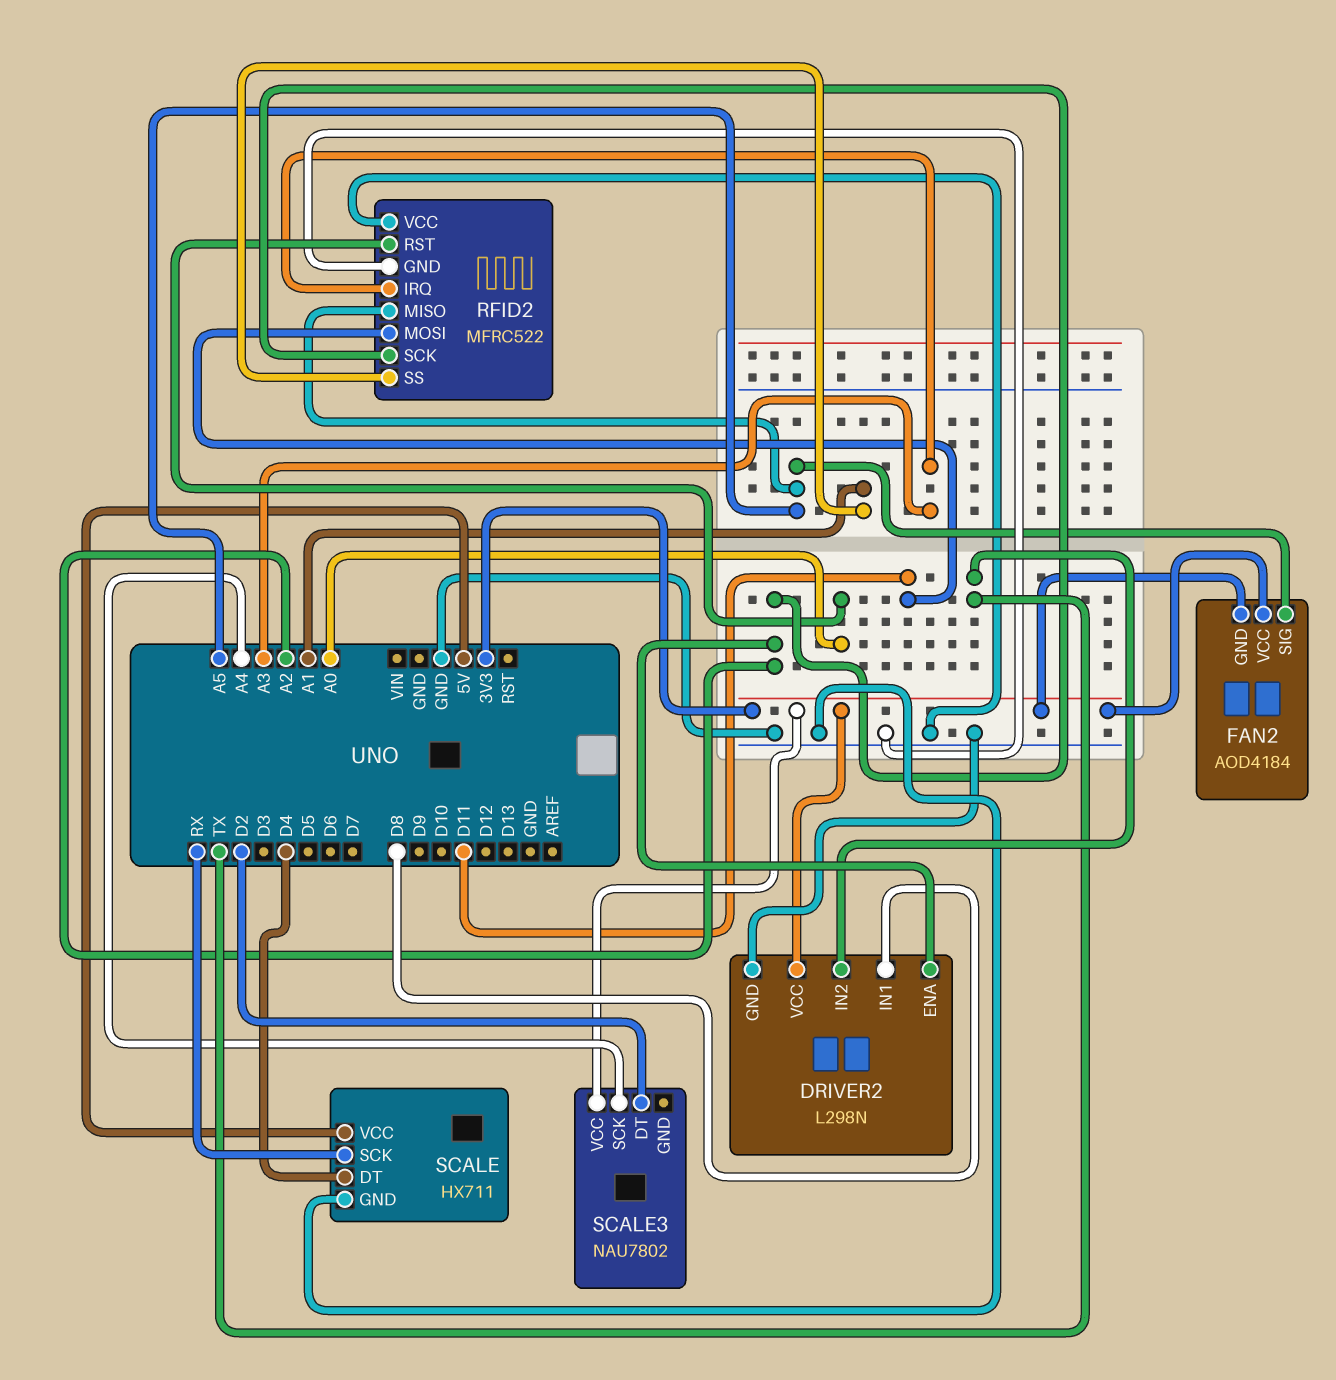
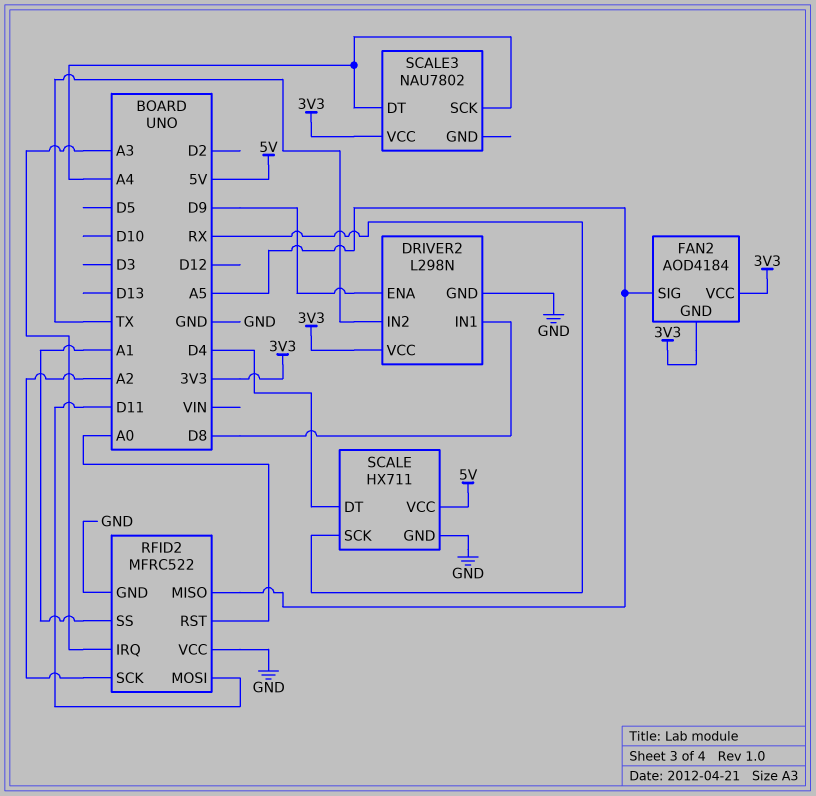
DRIVER2 pin ENA: A2 -> D9
SCALE3 pin DT: D2 -> A4

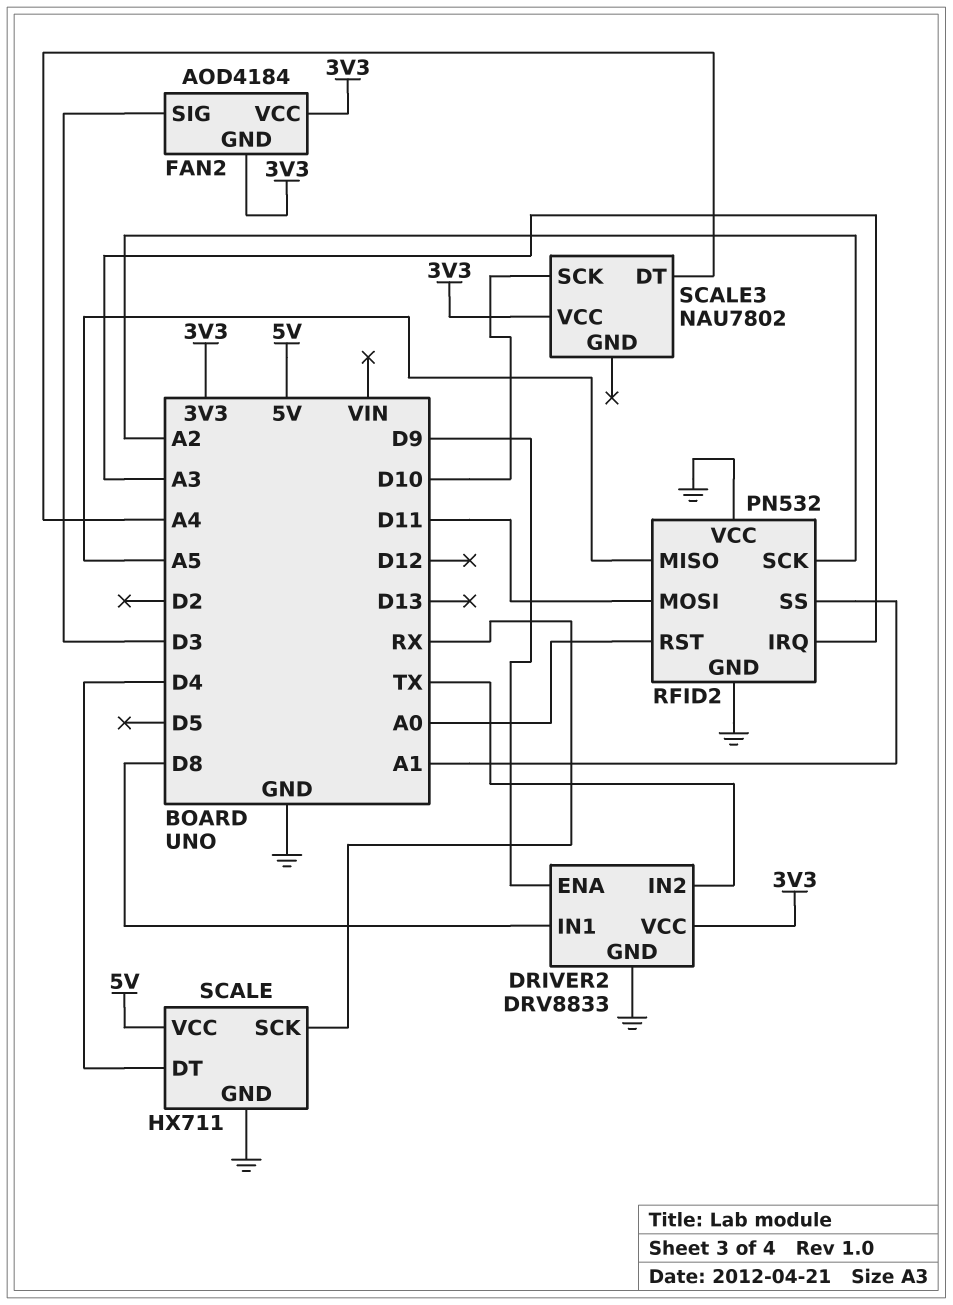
DRIVER2: L298N -> DRV8833
FAN2 pin SIG: A5 -> D3
RFID2: MFRC522 -> PN532
SCALE3 pin SCK: A4 -> D10

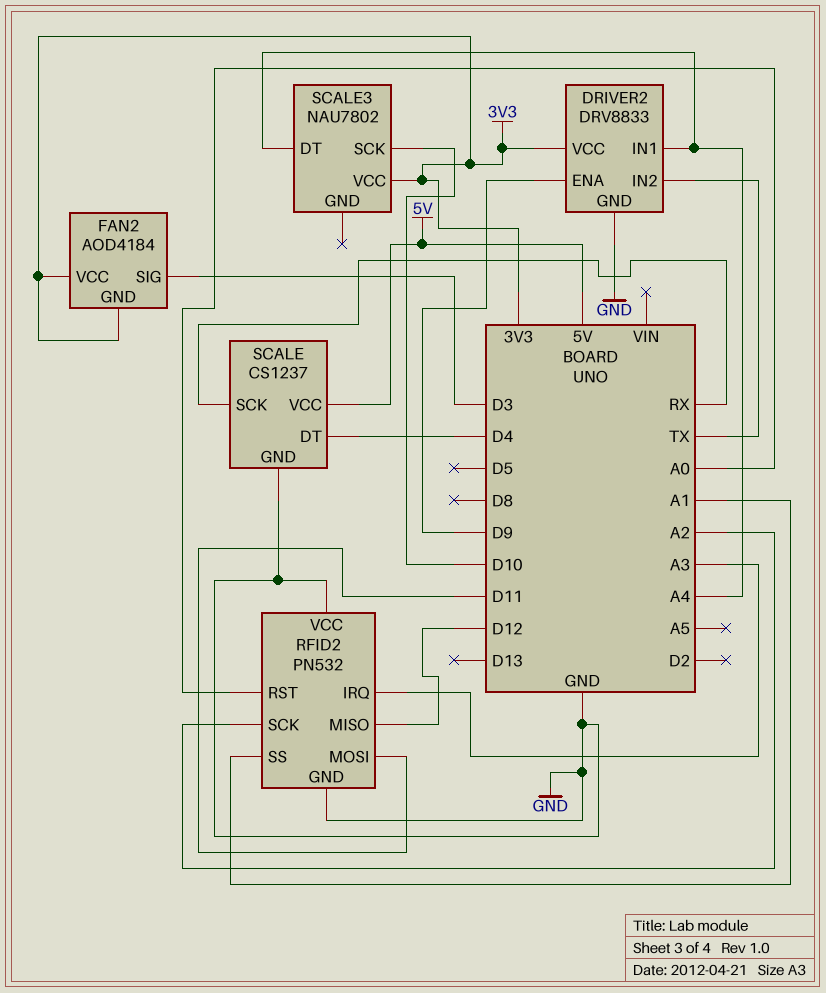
DRIVER2 pin IN1: D8 -> A4
RFID2 pin MISO: A5 -> D12
SCALE: HX711 -> CS1237

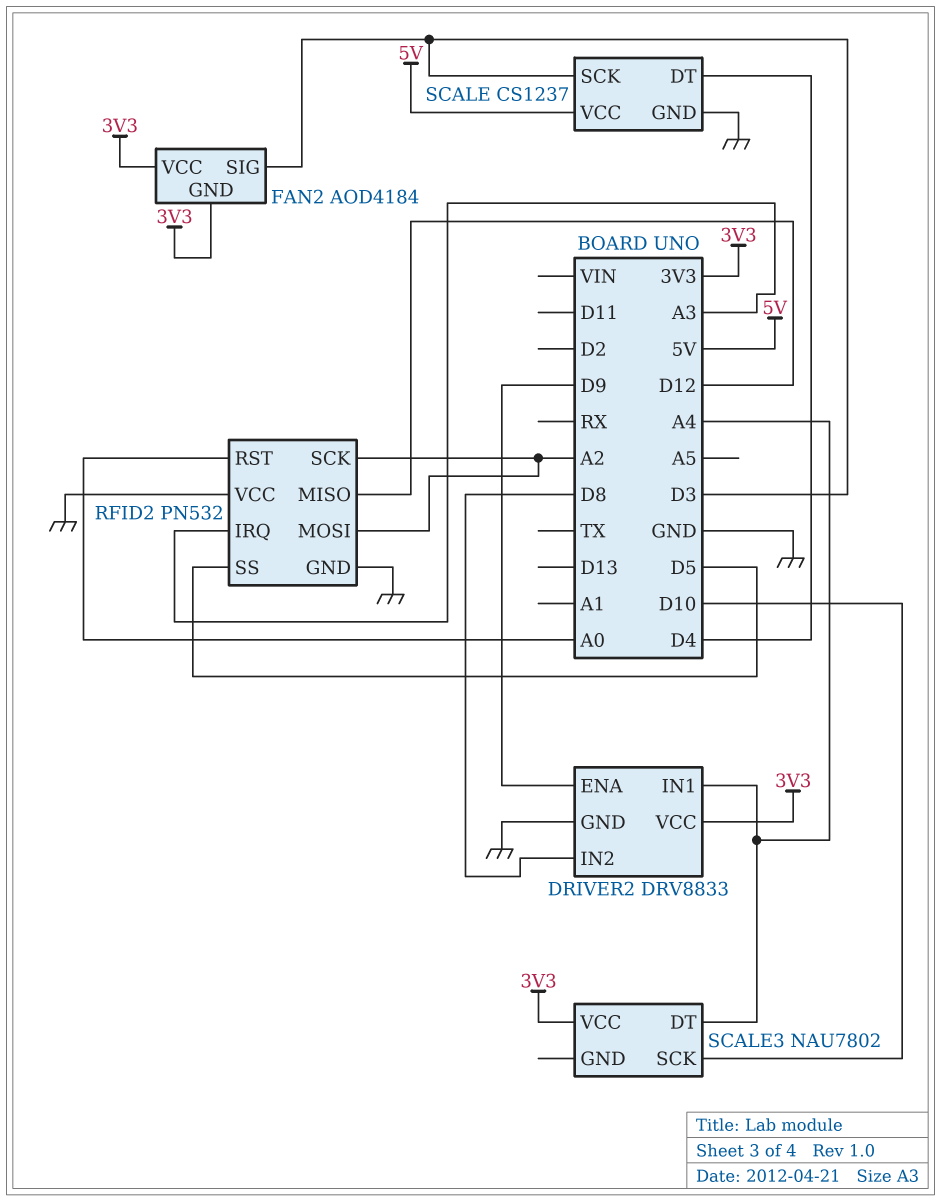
DRIVER2 pin IN2: TX -> D8
RFID2 pin MOSI: D11 -> A2
RFID2 pin SS: A1 -> D5
SCALE pin SCK: RX -> D3

